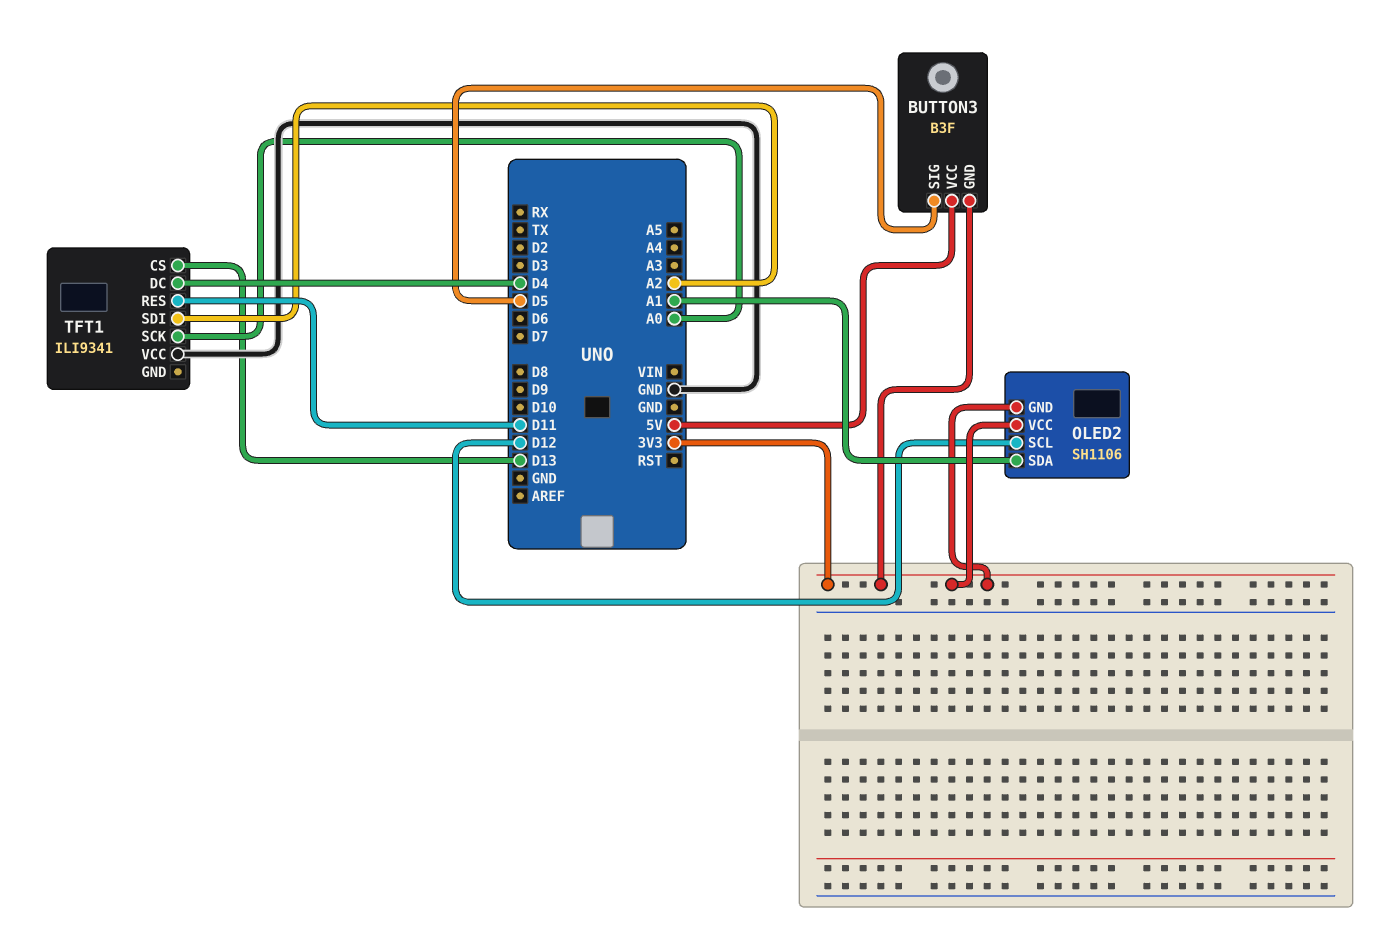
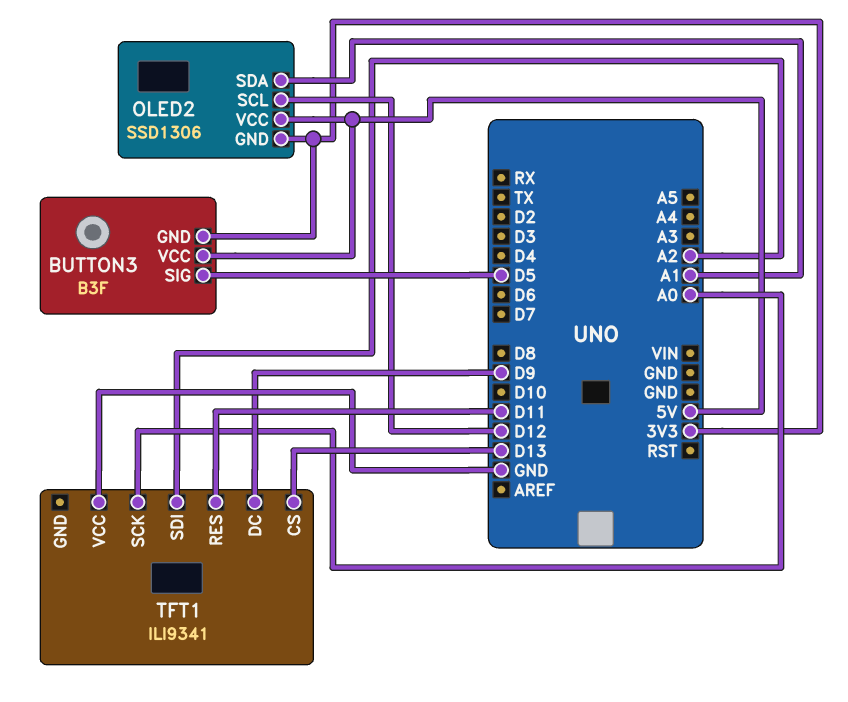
OLED2: SH1106 -> SSD1306
OLED2 pin VCC: 3V3 -> 5V
TFT1 pin DC: D4 -> D9

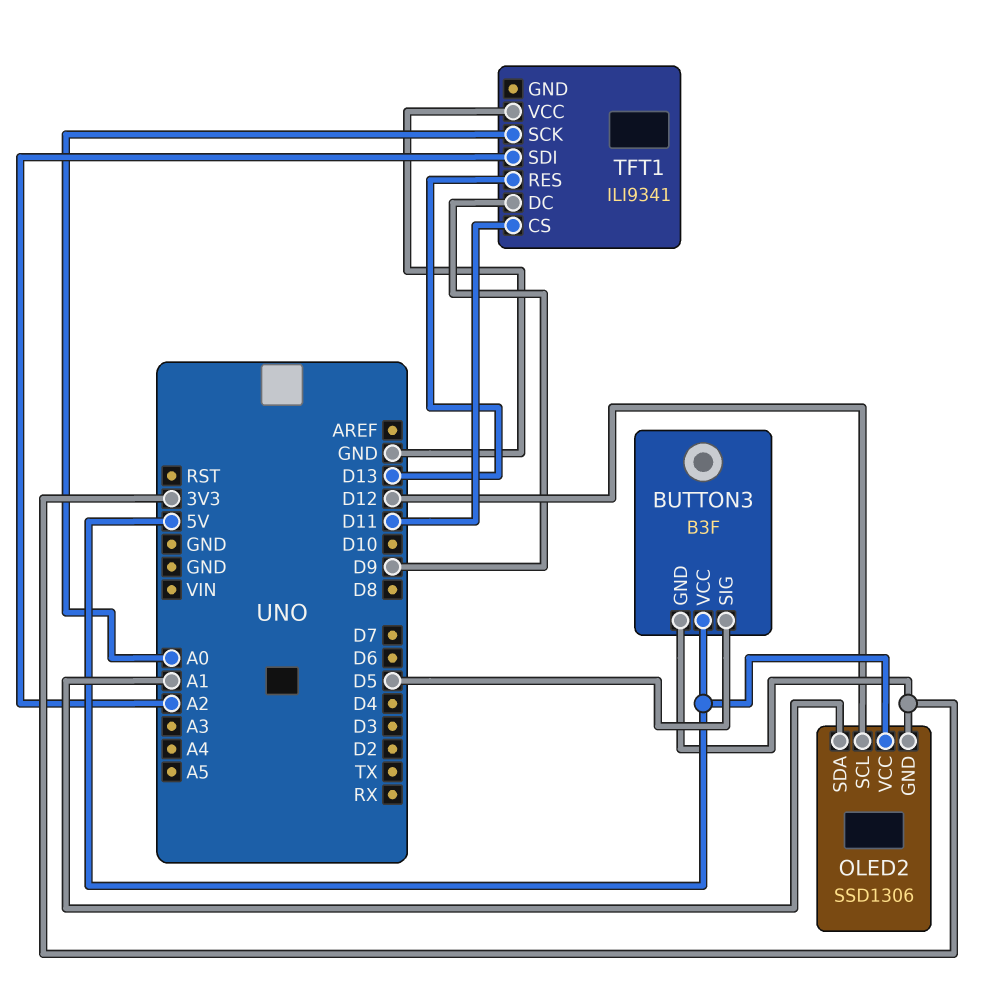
TFT1 pin CS: D13 -> D11
TFT1 pin RES: D11 -> D13

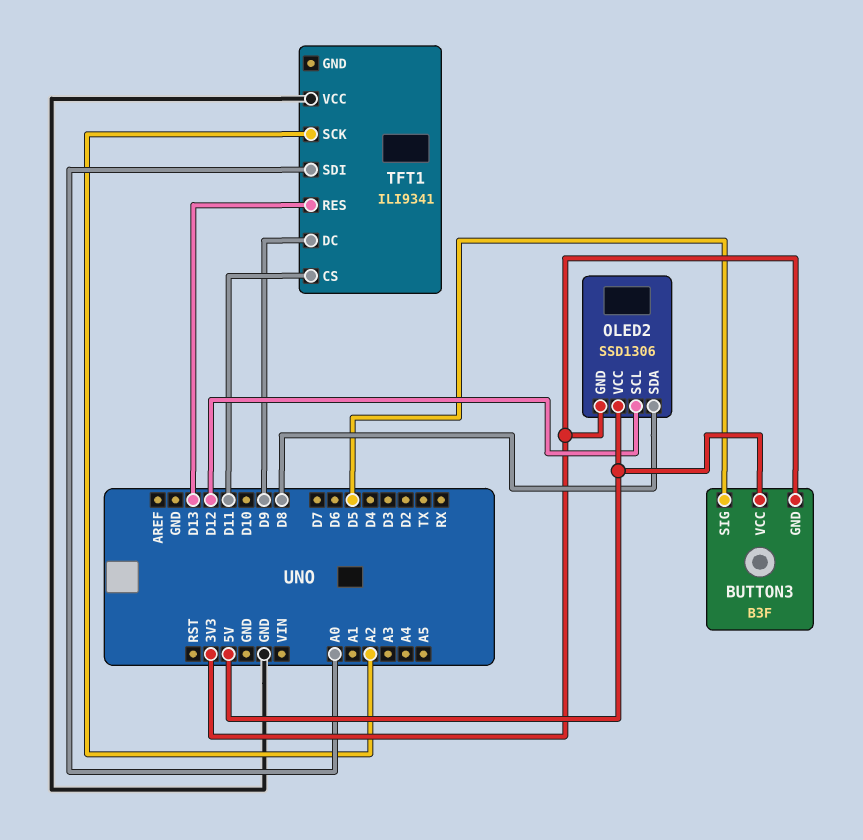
OLED2 pin SDA: A1 -> D8
TFT1 pin SCK: A0 -> A2
TFT1 pin SDI: A2 -> A0

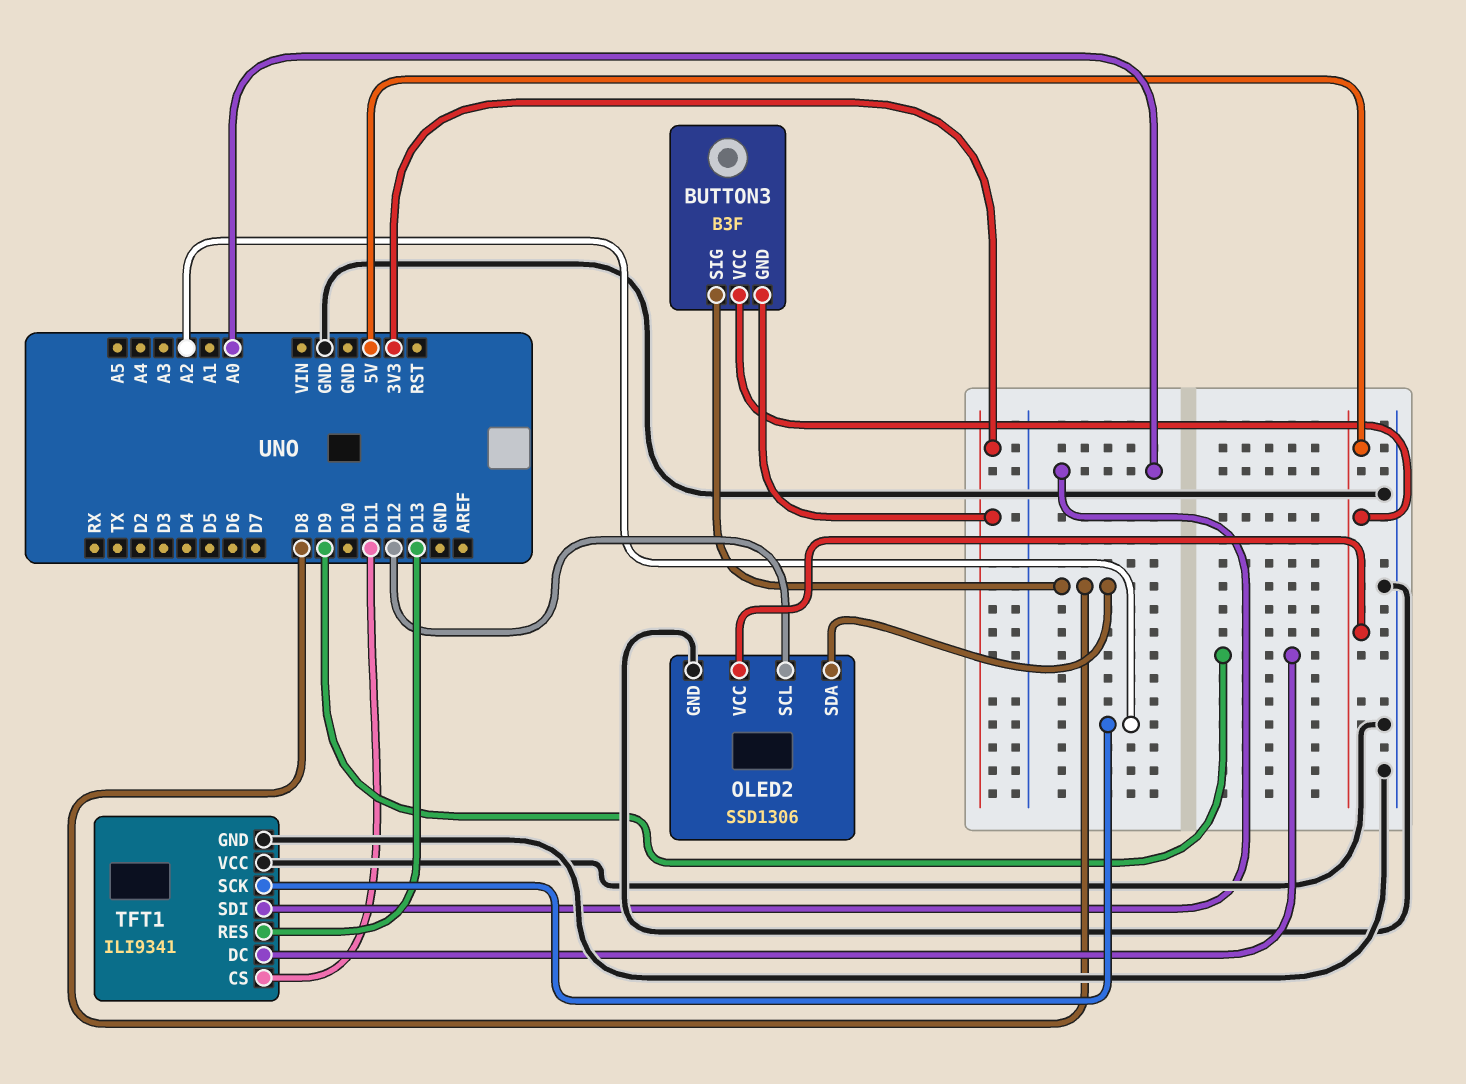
BUTTON3 pin SIG: D5 -> D8
OLED2 pin GND: 3V3 -> GND
TFT1 pin GND: none -> GND

